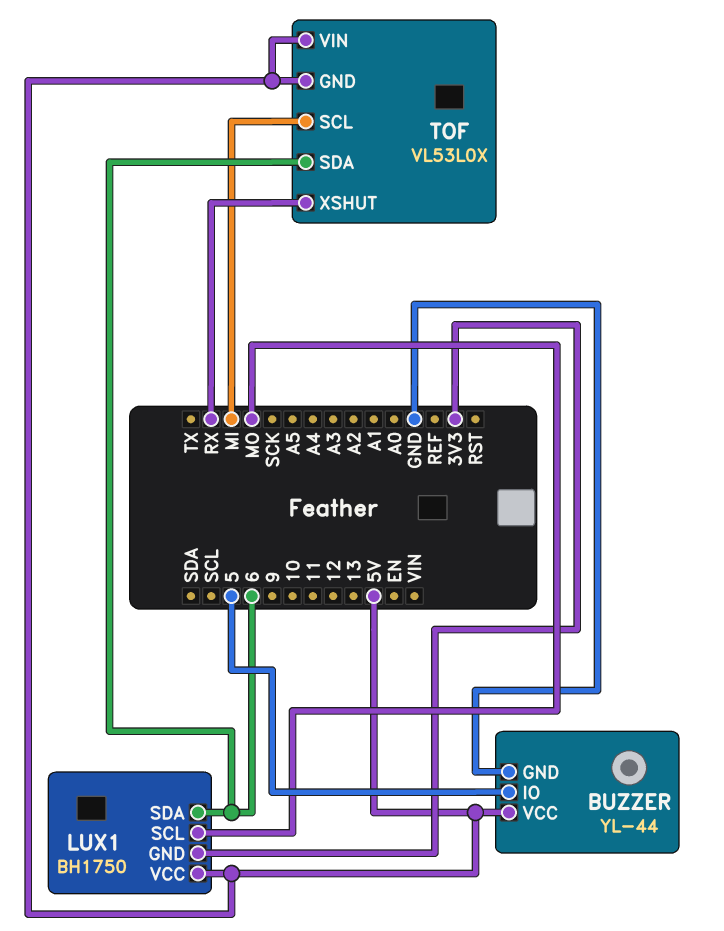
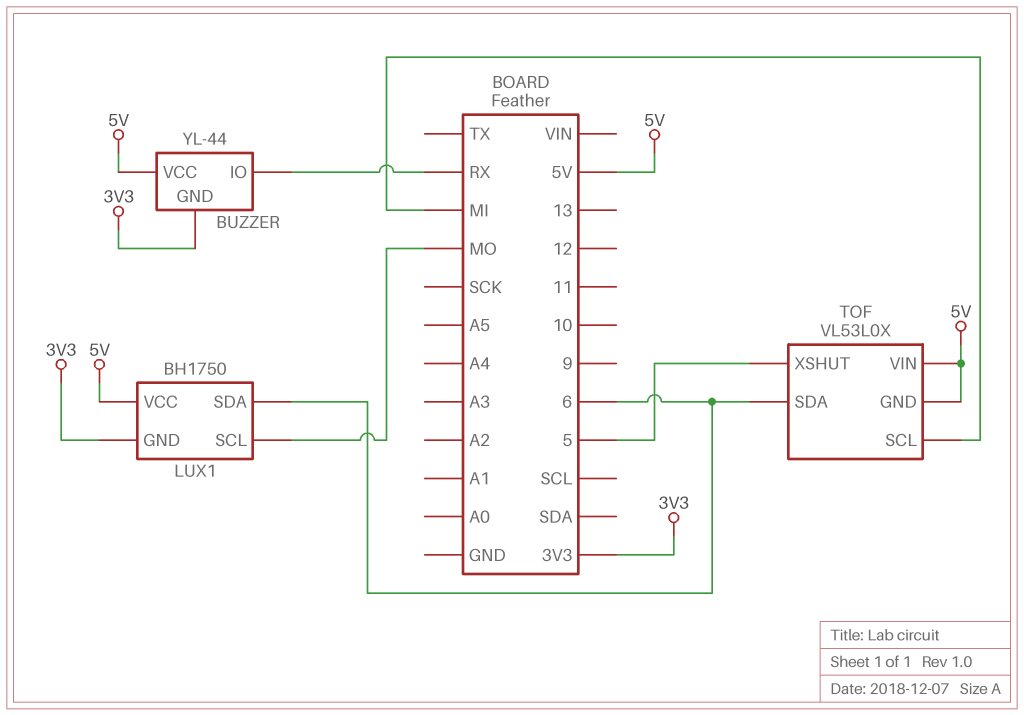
BUZZER pin GND: GND -> 3V3
BUZZER pin IO: 5 -> RX
TOF pin XSHUT: RX -> 5

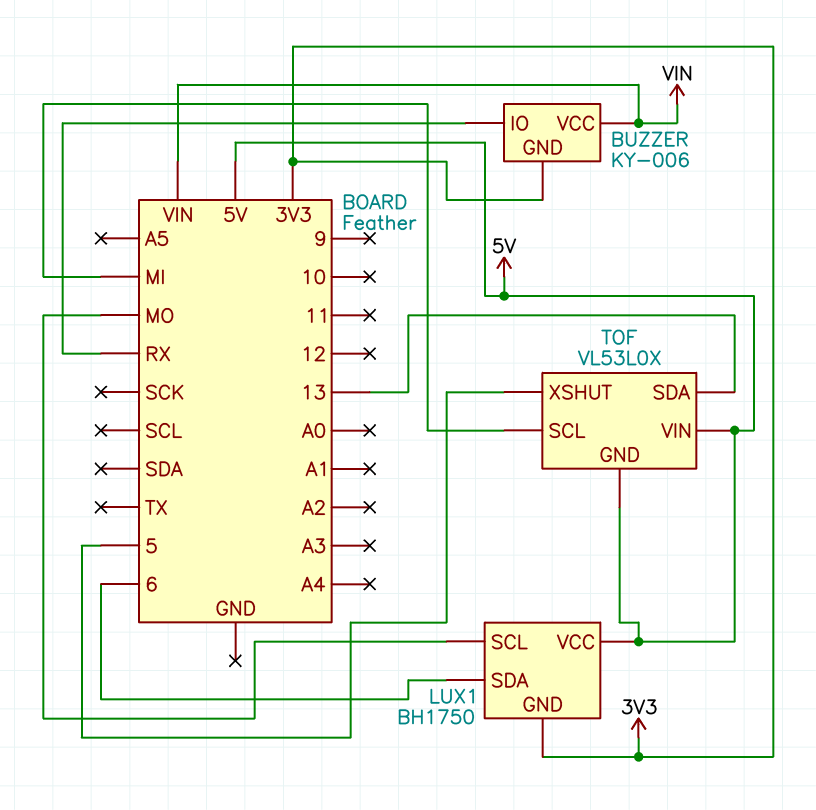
BUZZER: YL-44 -> KY-006
BUZZER pin VCC: 5V -> VIN
TOF pin SDA: 6 -> 13

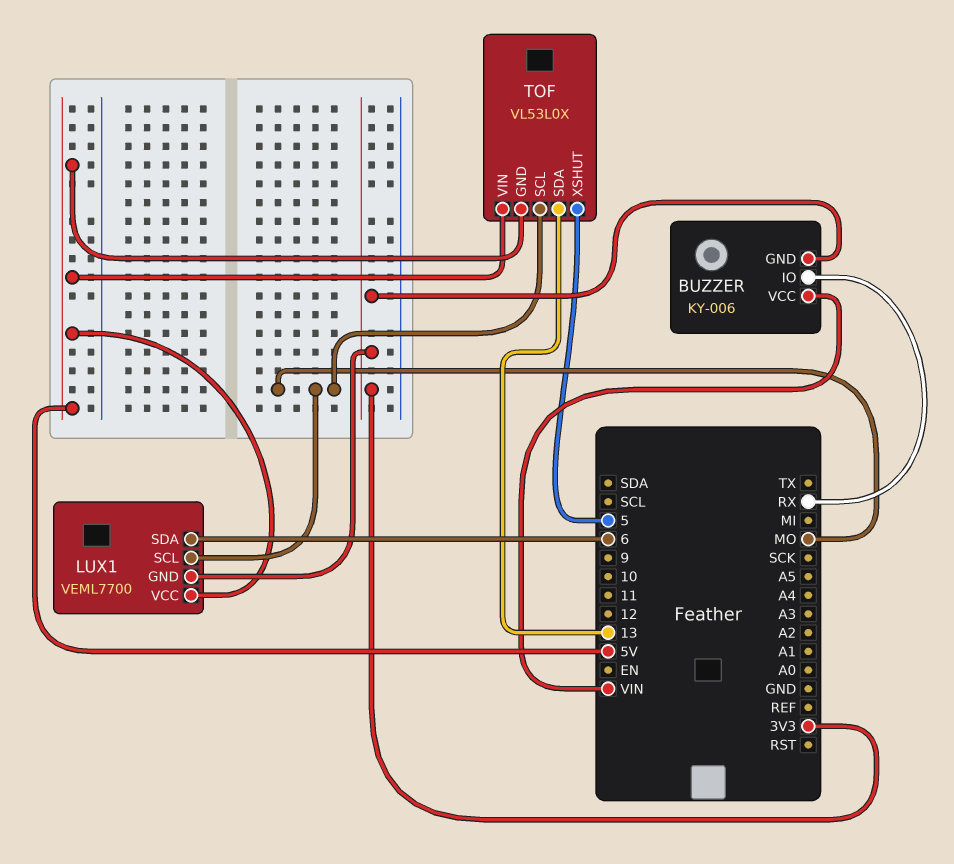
LUX1: BH1750 -> VEML7700
TOF pin SCL: MI -> MO

